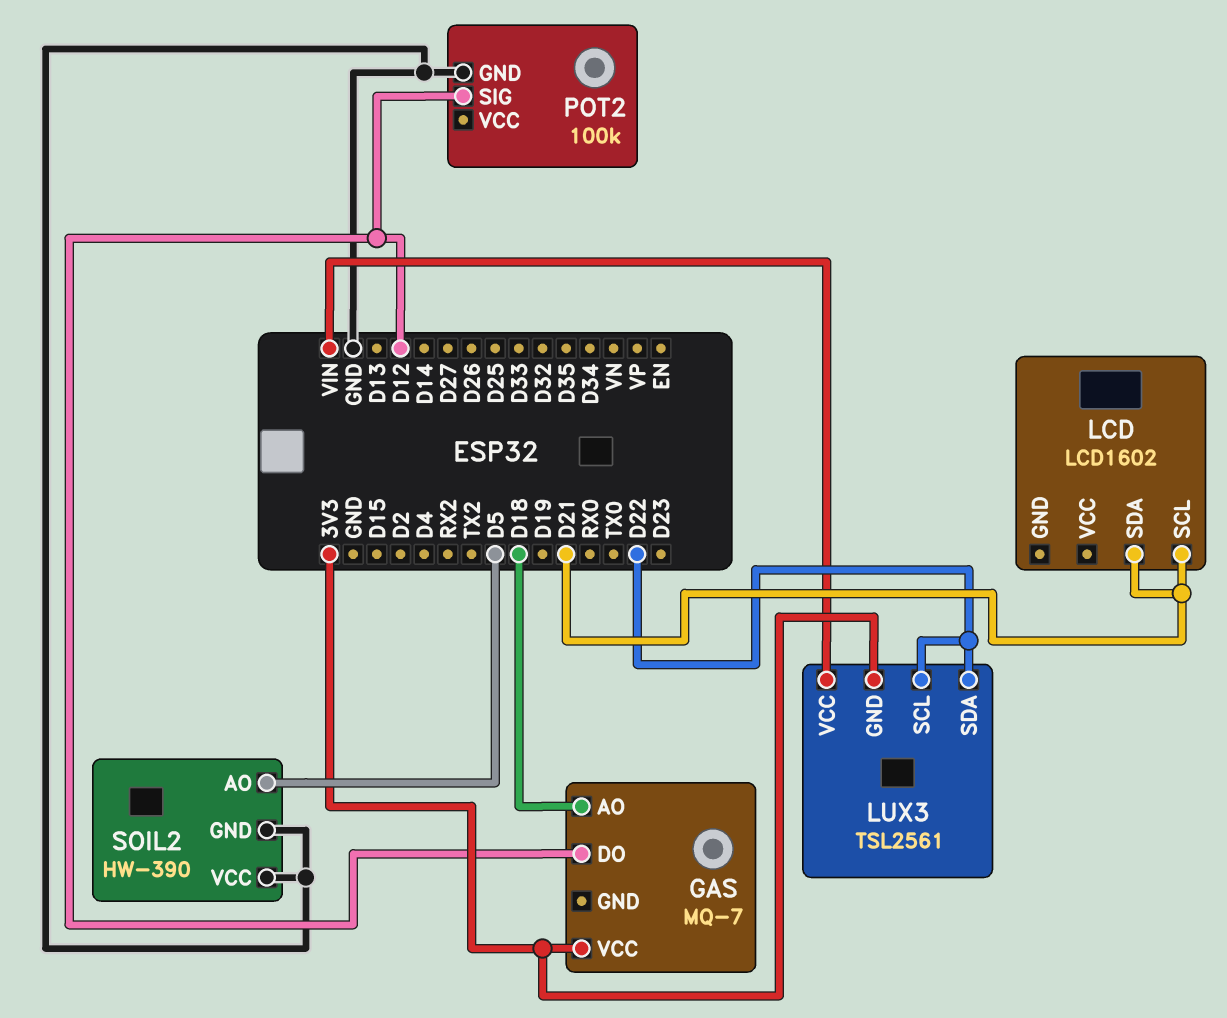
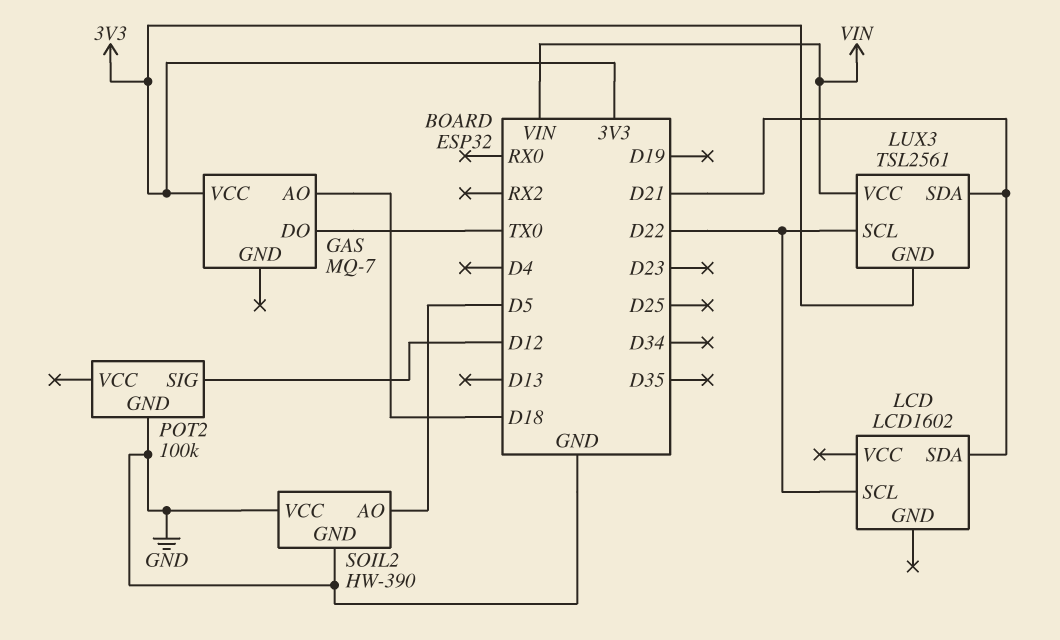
GAS pin DO: D12 -> TX0
LCD pin SCL: D21 -> D22
LUX3 pin SDA: D22 -> D21

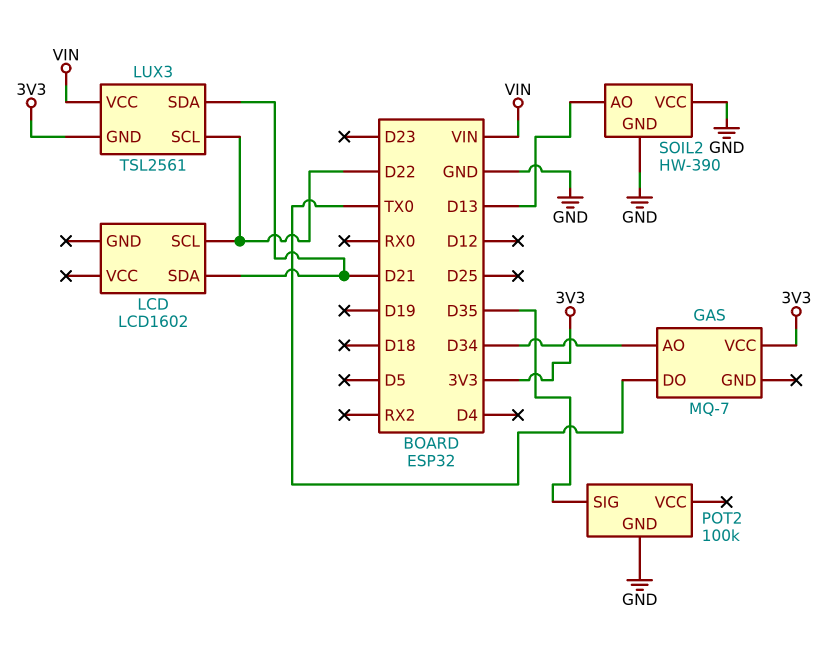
GAS pin AO: D18 -> D34
POT2 pin SIG: D12 -> D35
SOIL2 pin AO: D5 -> D13

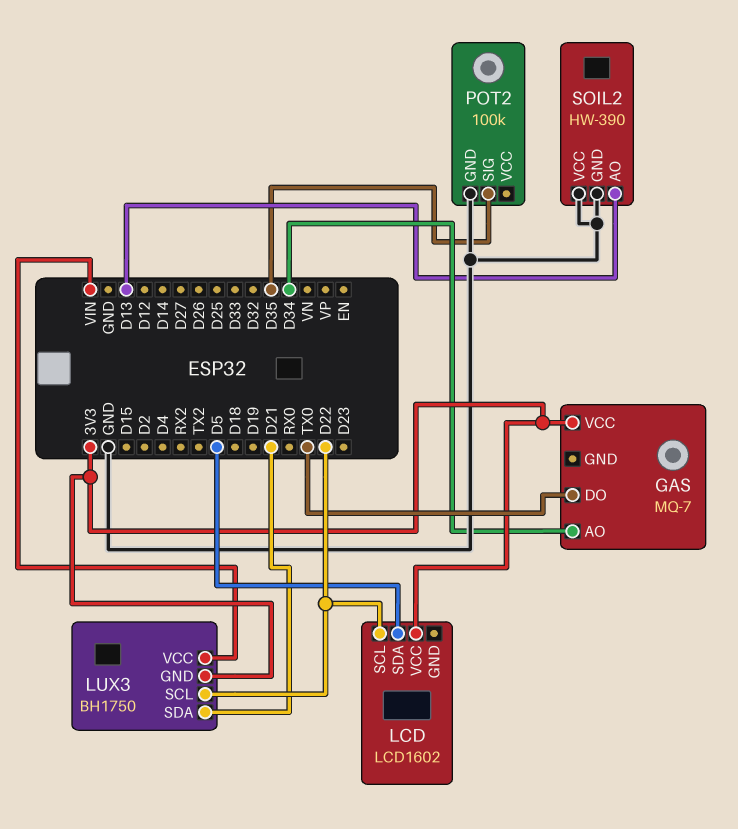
LCD pin SDA: D21 -> D5
LCD pin VCC: none -> 3V3
LUX3: TSL2561 -> BH1750

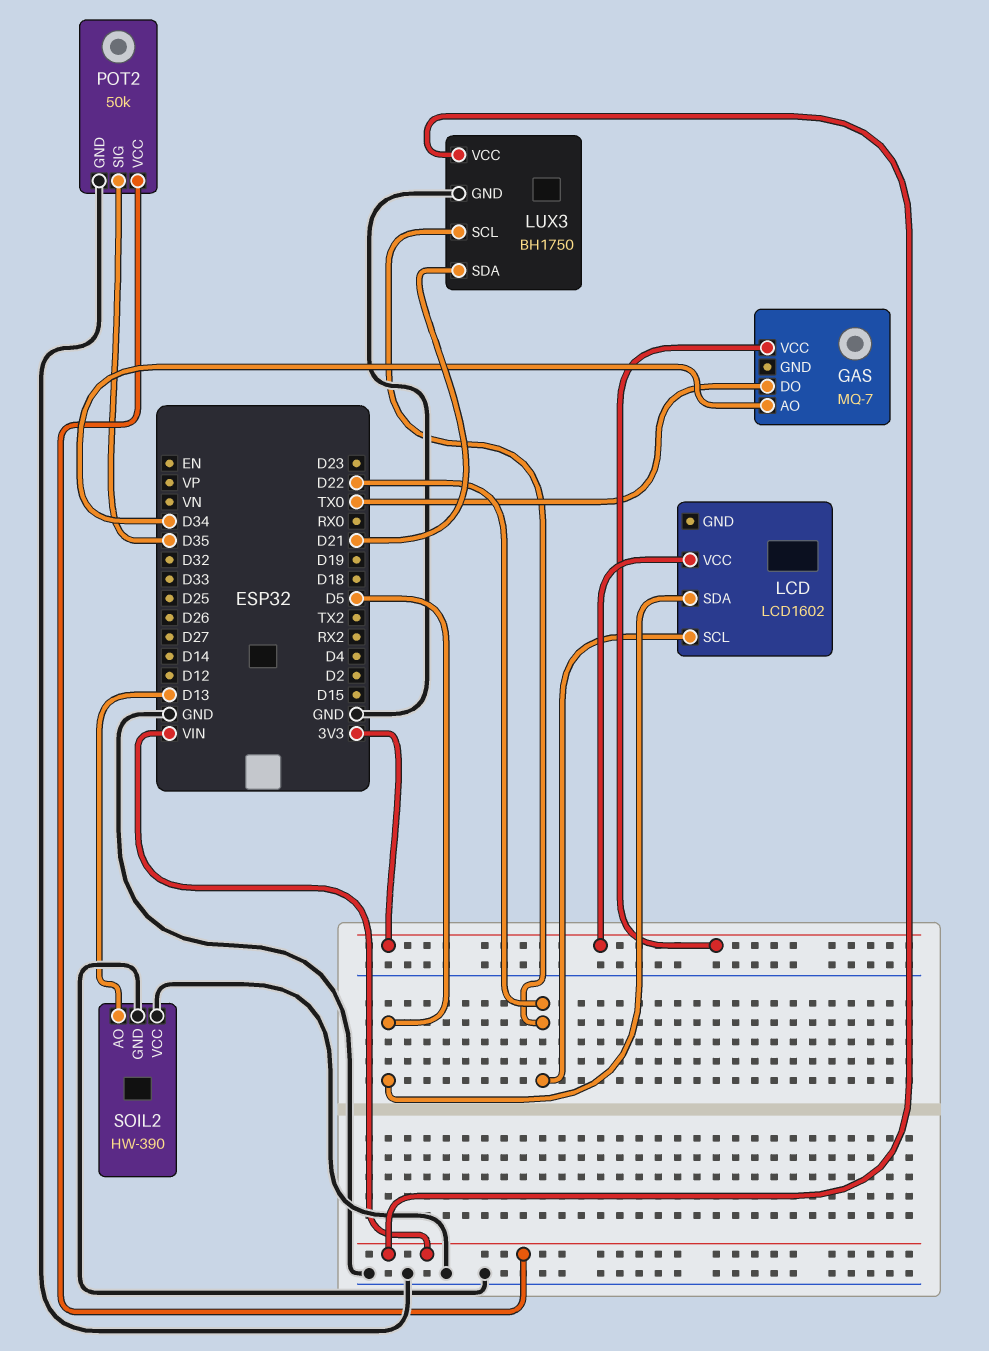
LUX3 pin GND: 3V3 -> GND
POT2: 100k -> 50k
POT2 pin VCC: none -> VIN

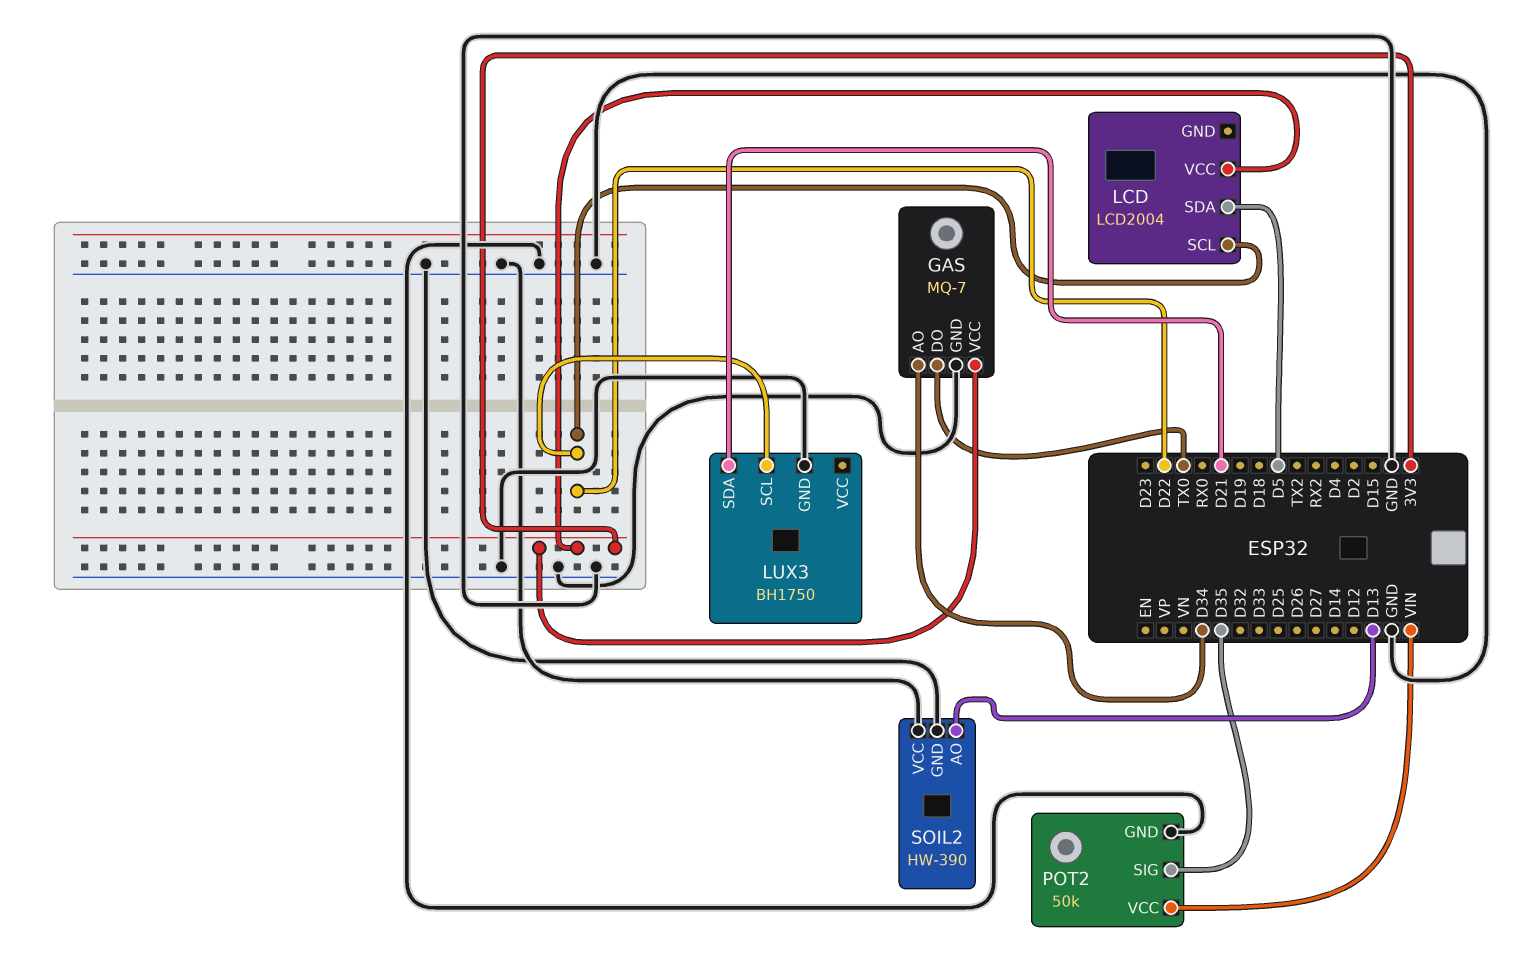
GAS pin GND: none -> GND
LCD: LCD1602 -> LCD2004
LUX3 pin VCC: VIN -> none

